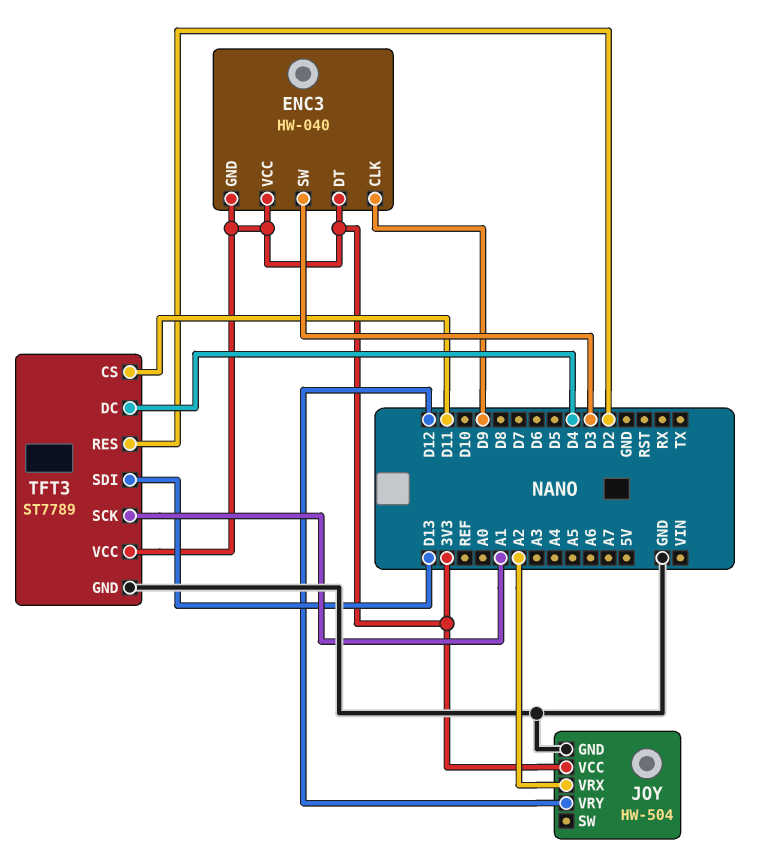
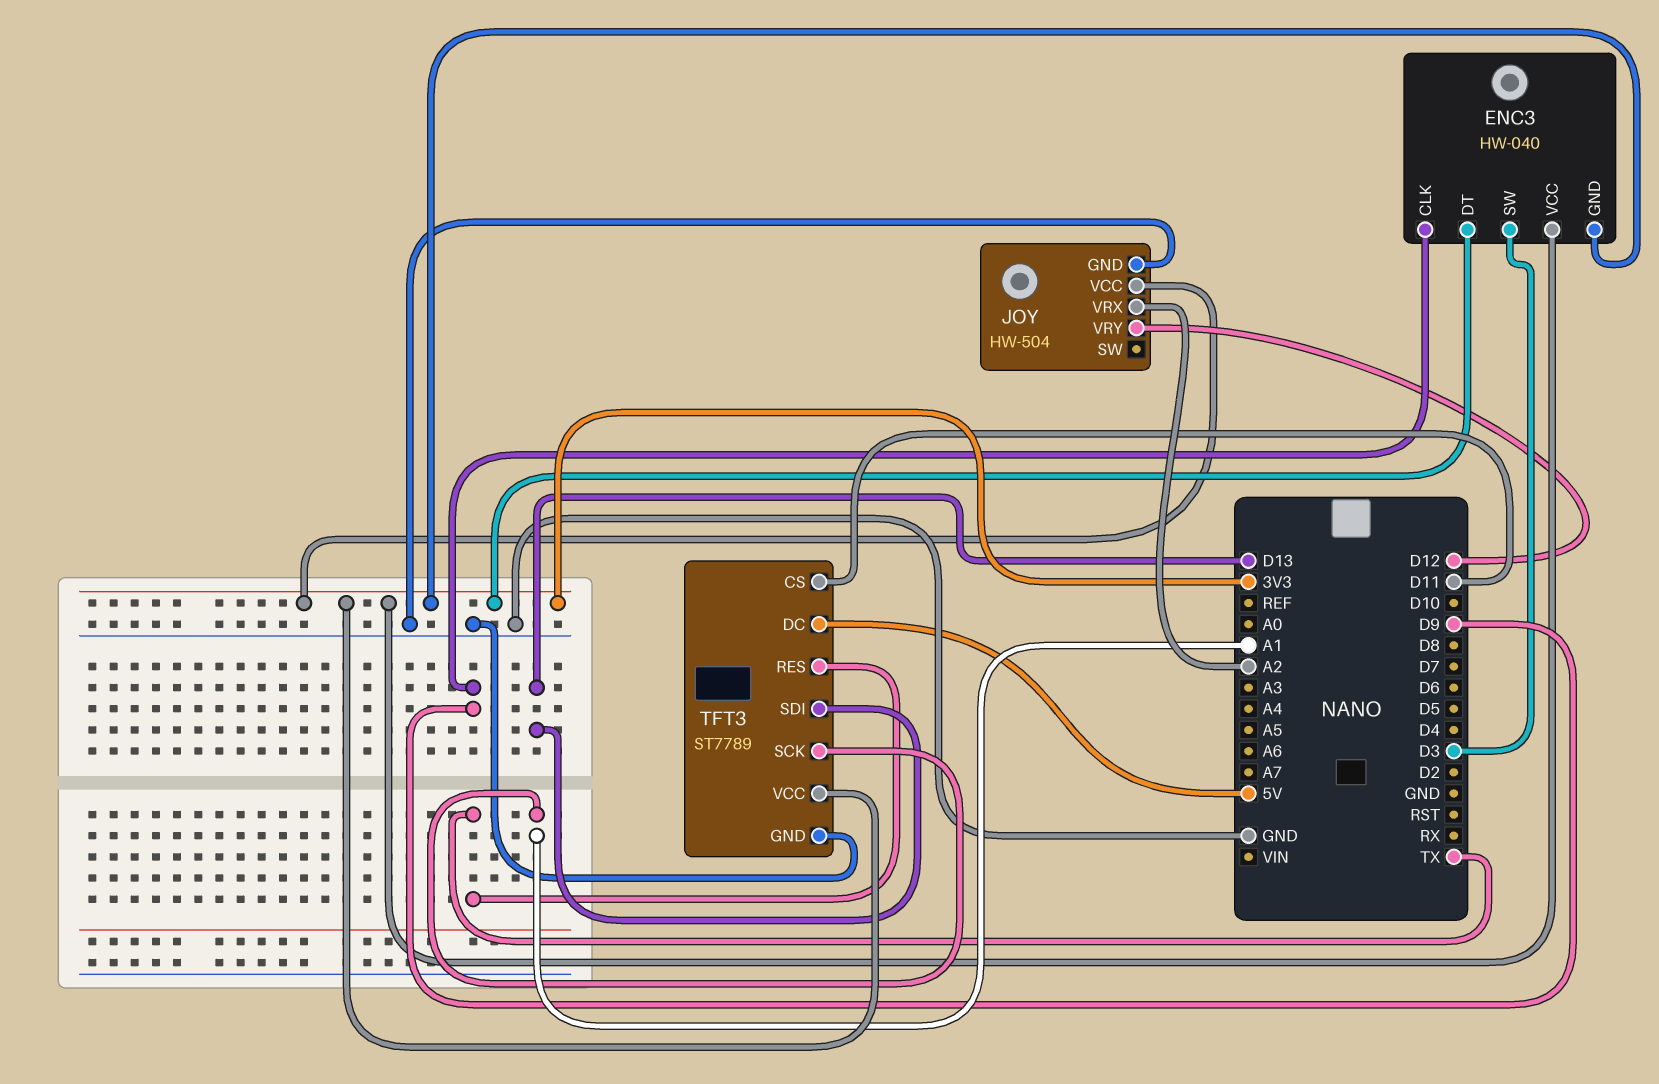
TFT3 pin DC: D4 -> 5V
TFT3 pin RES: D2 -> TX

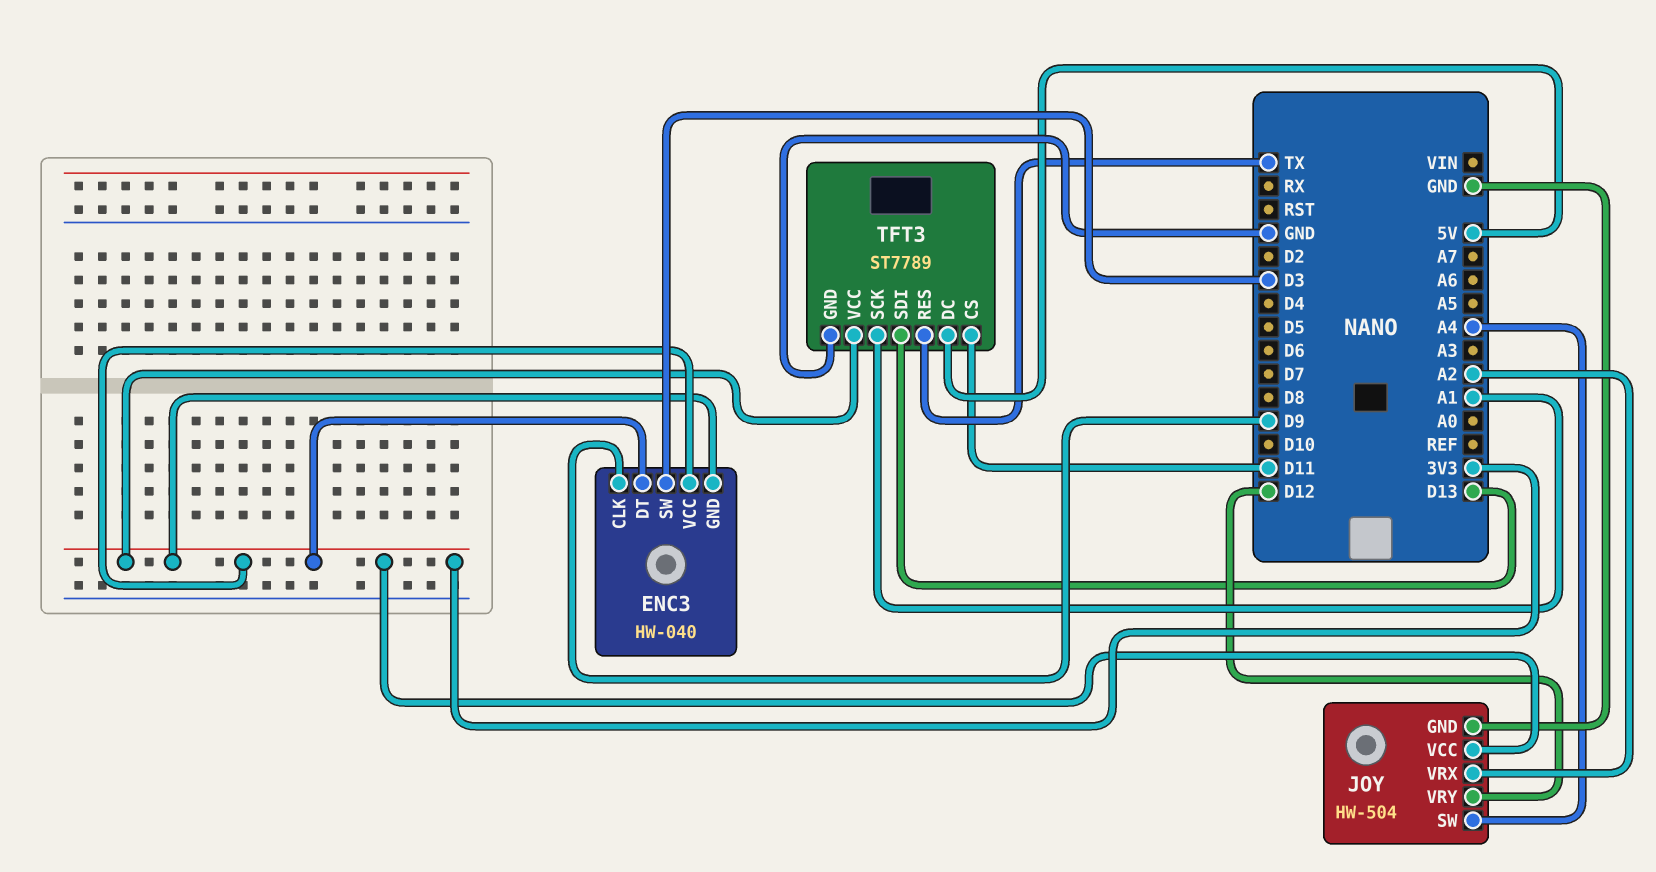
JOY pin SW: none -> A4

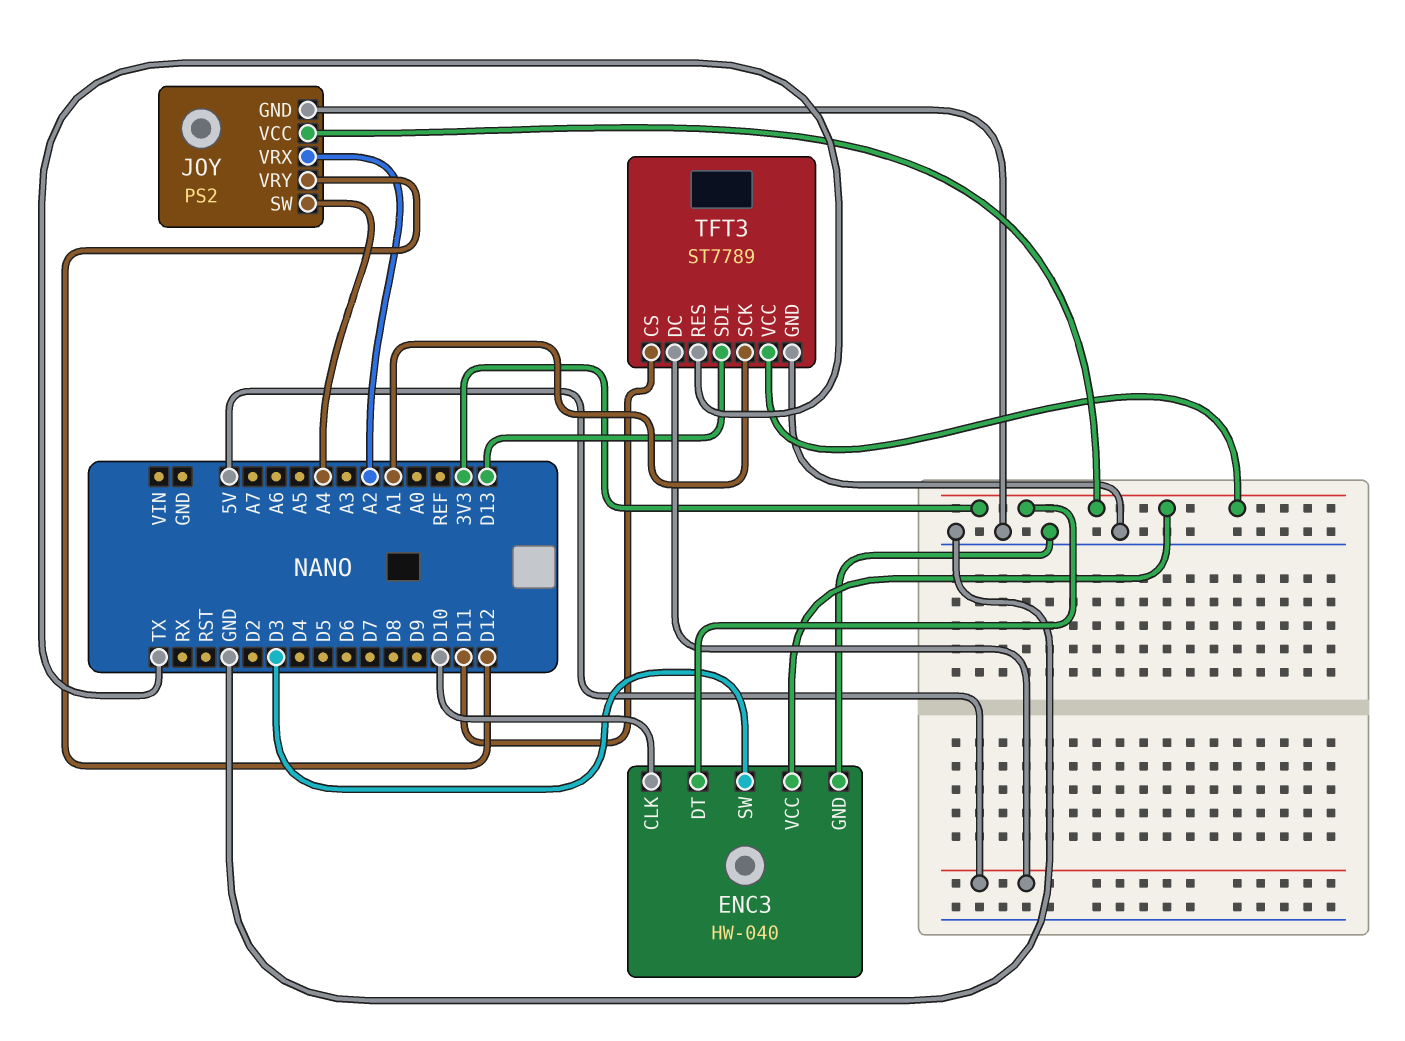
ENC3 pin CLK: D9 -> D10
ENC3 pin GND: 3V3 -> GND
JOY: HW-504 -> PS2

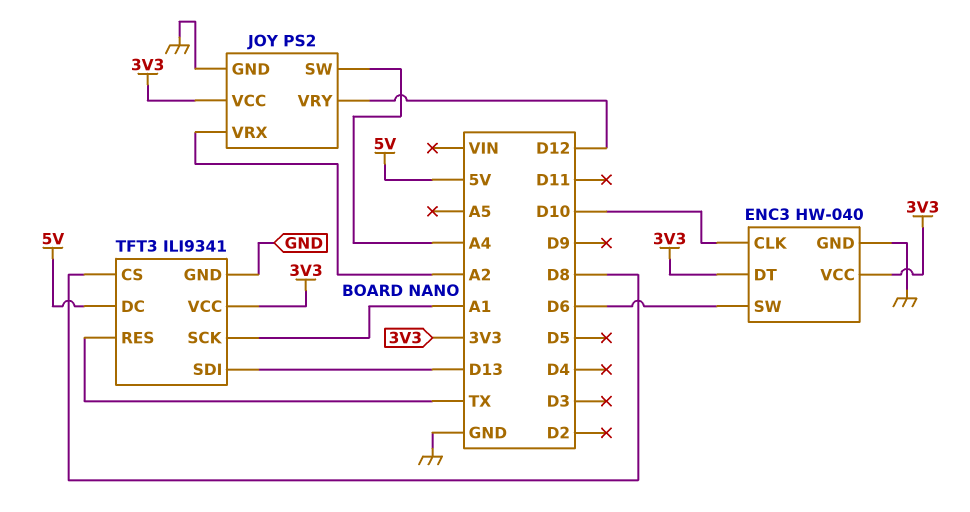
ENC3 pin SW: D3 -> D6
TFT3: ST7789 -> ILI9341
TFT3 pin CS: D11 -> D8

